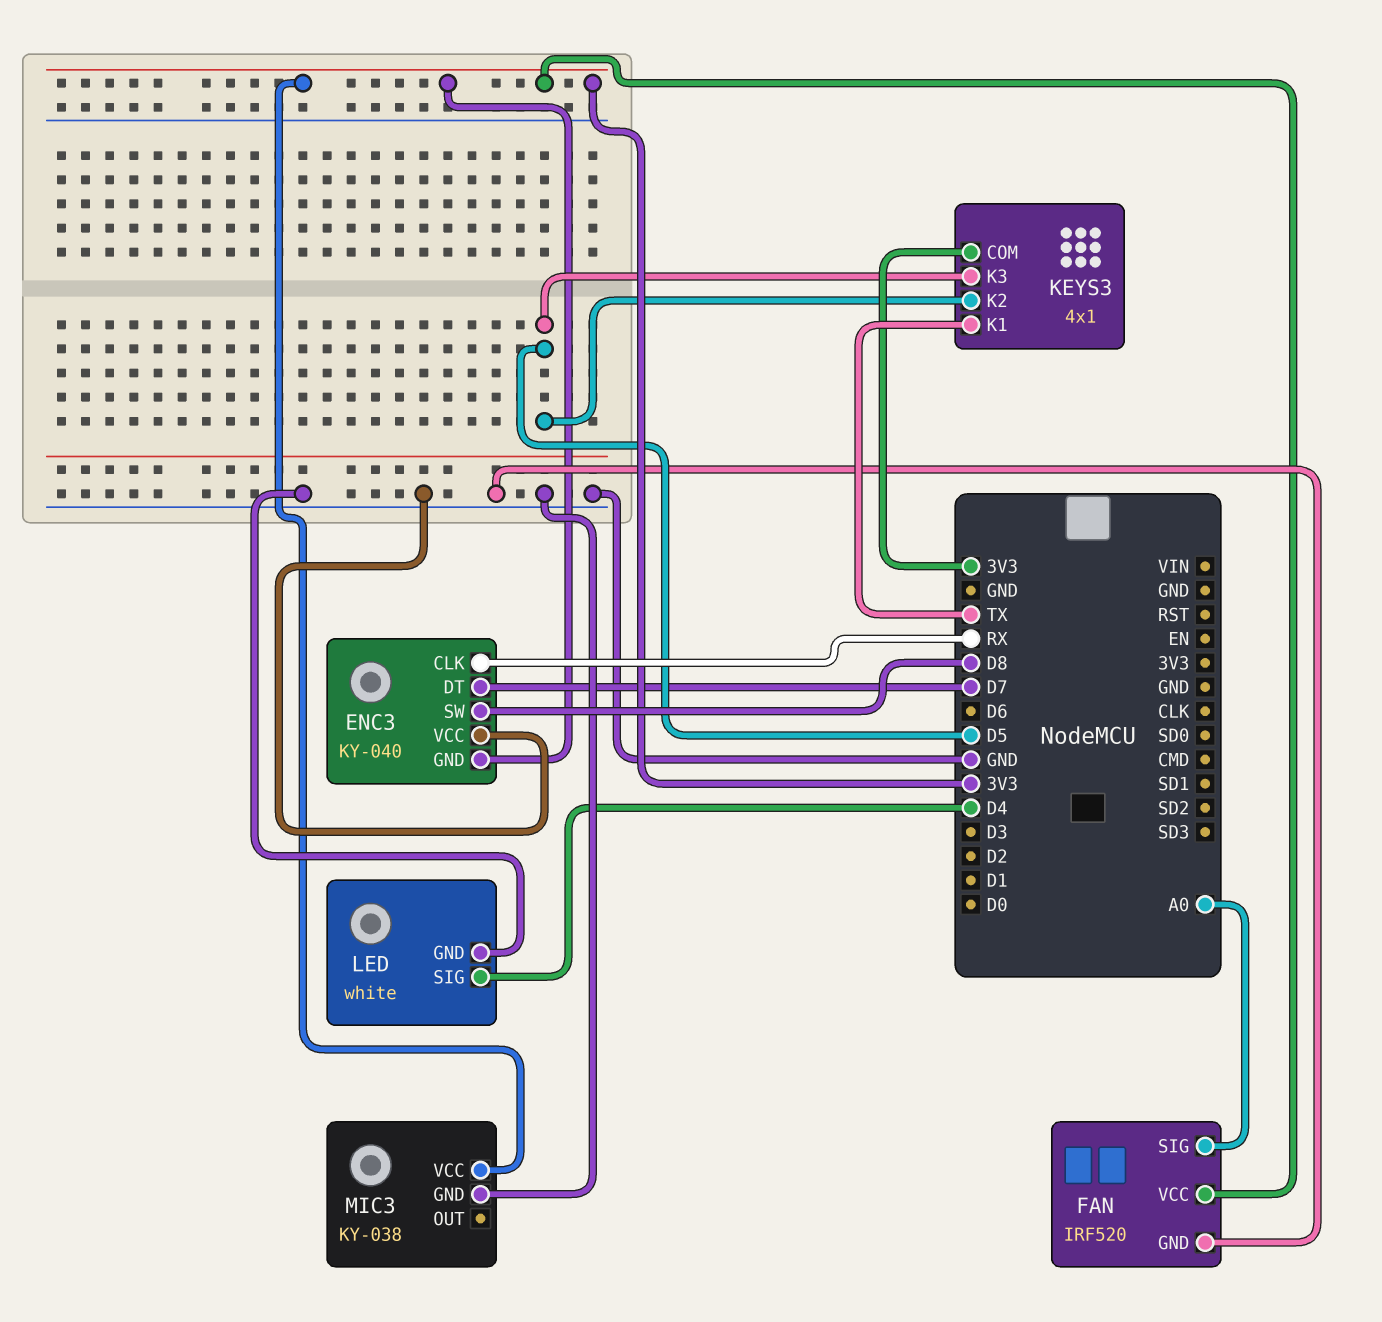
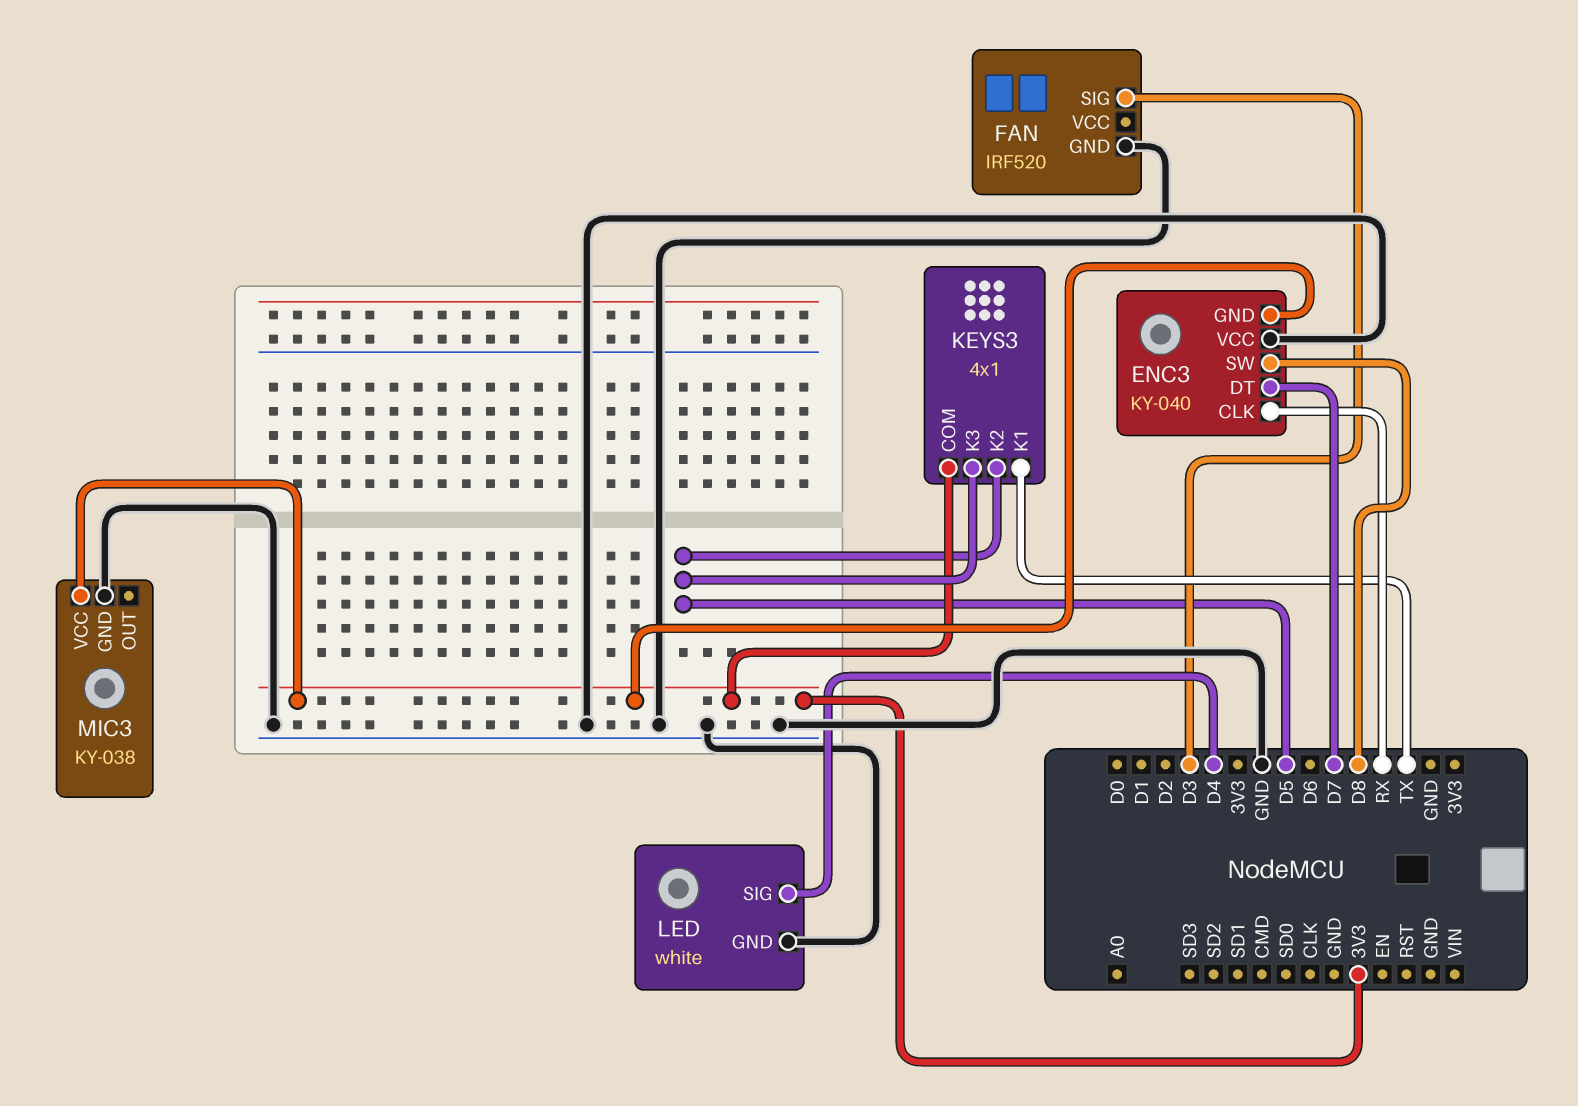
FAN pin SIG: A0 -> D3
FAN pin VCC: 3V3 -> none

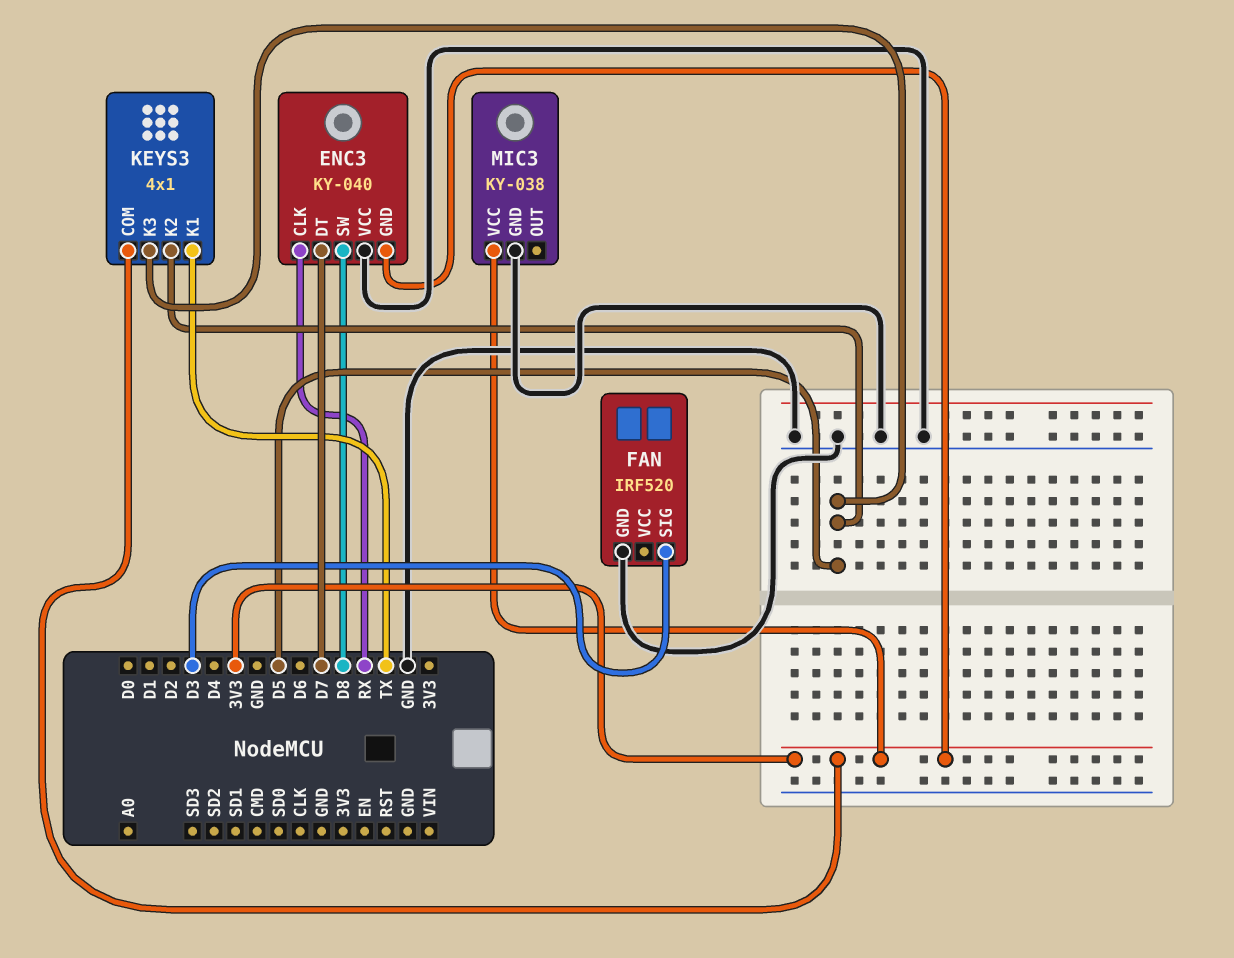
LED: white -> none
LED pin GND: GND -> none
LED pin SIG: D4 -> none

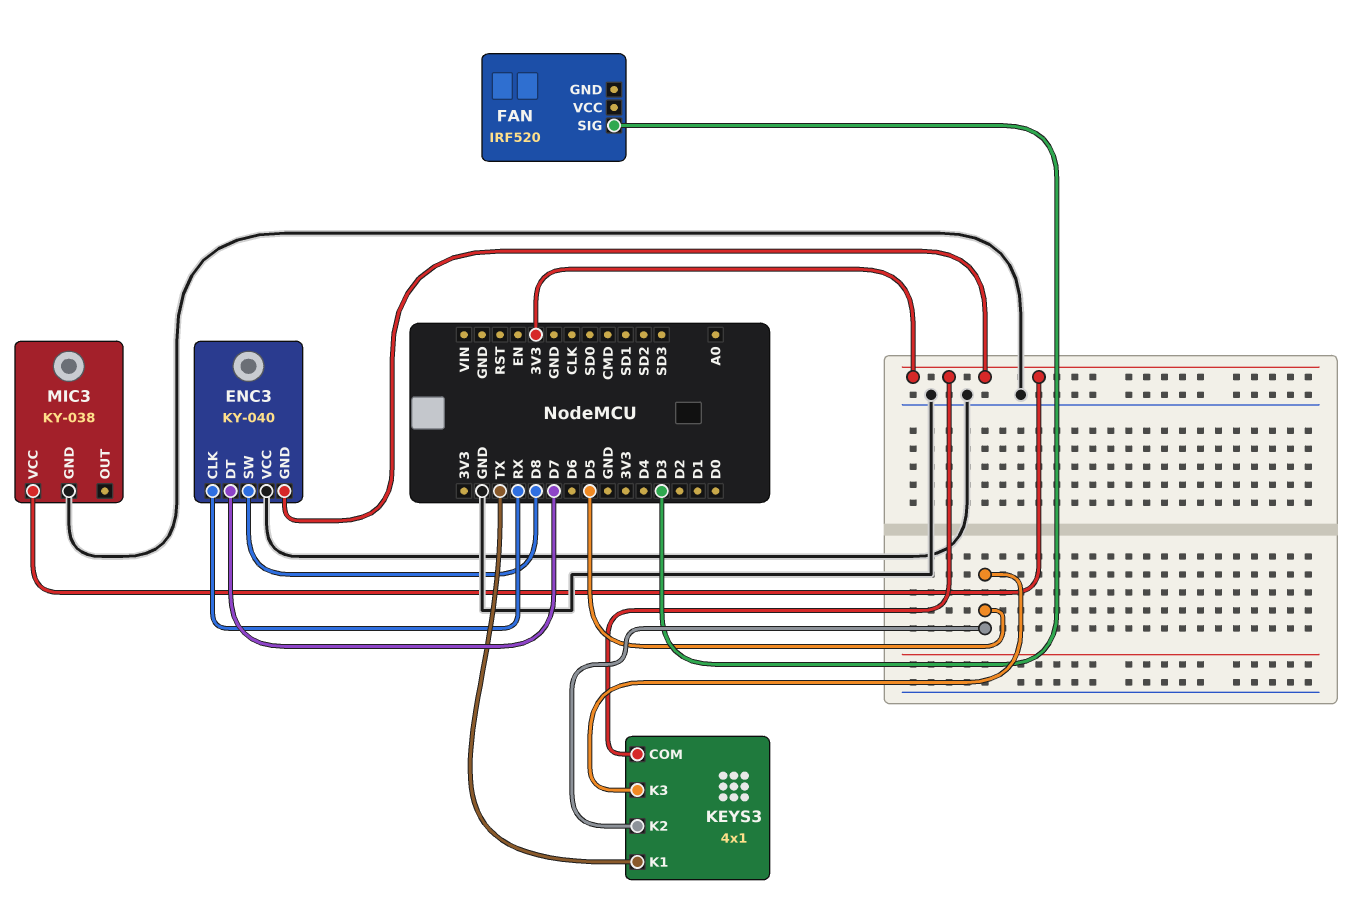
FAN pin GND: GND -> none

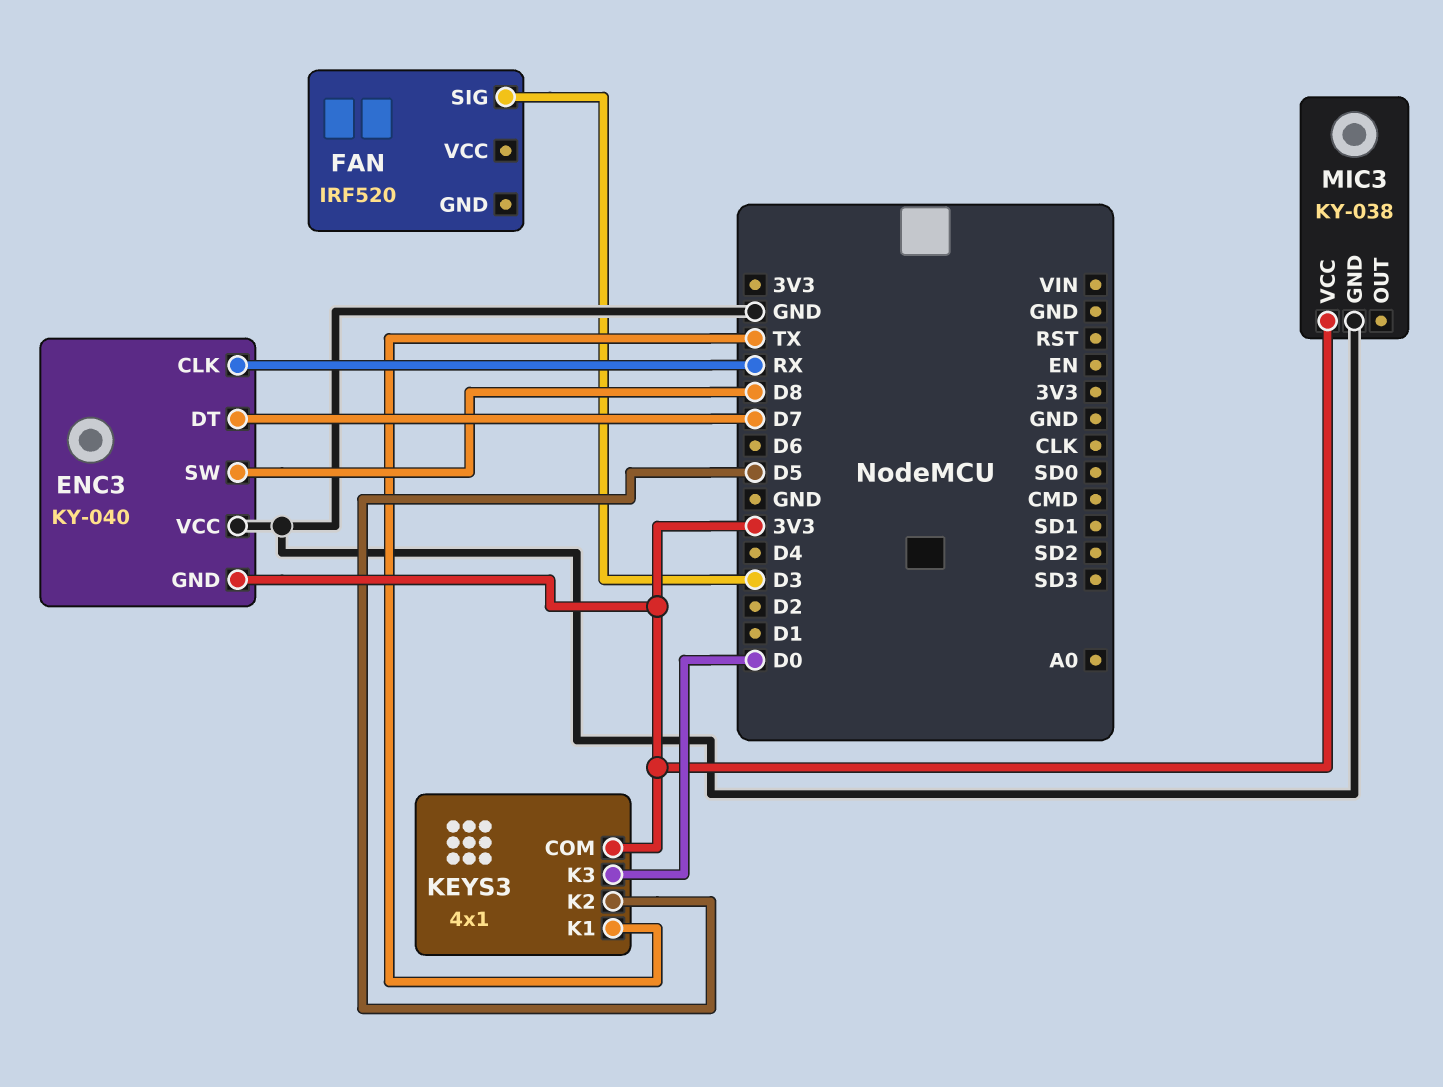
KEYS3 pin K3: D5 -> D0

